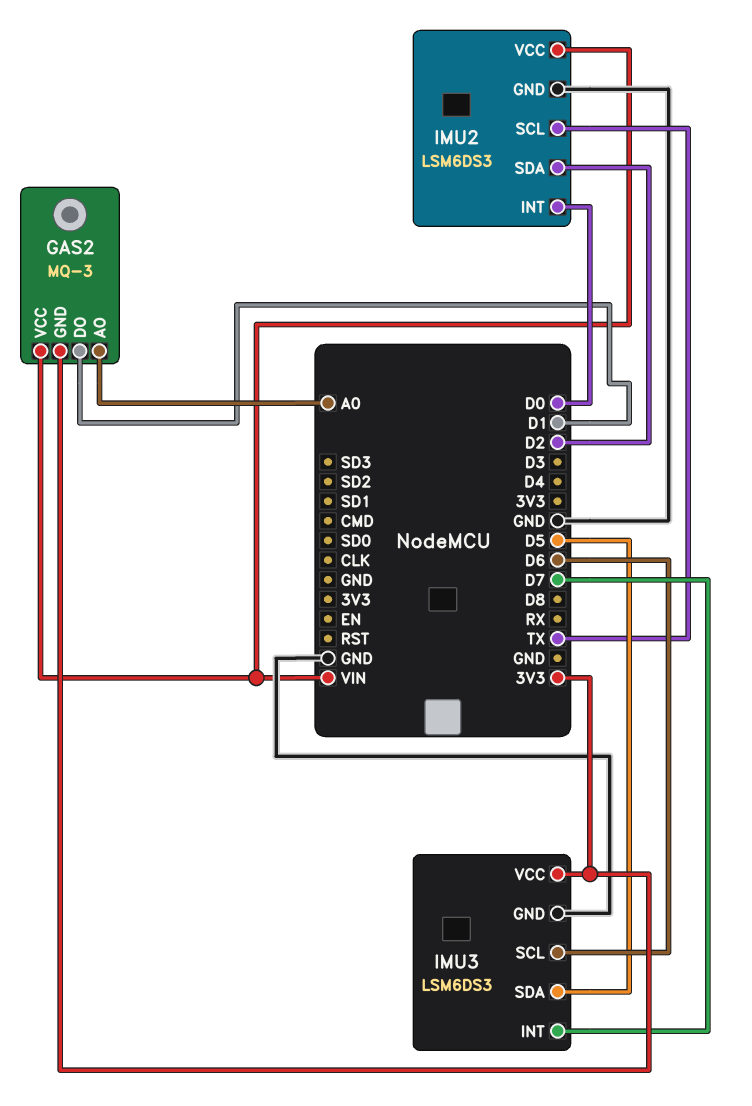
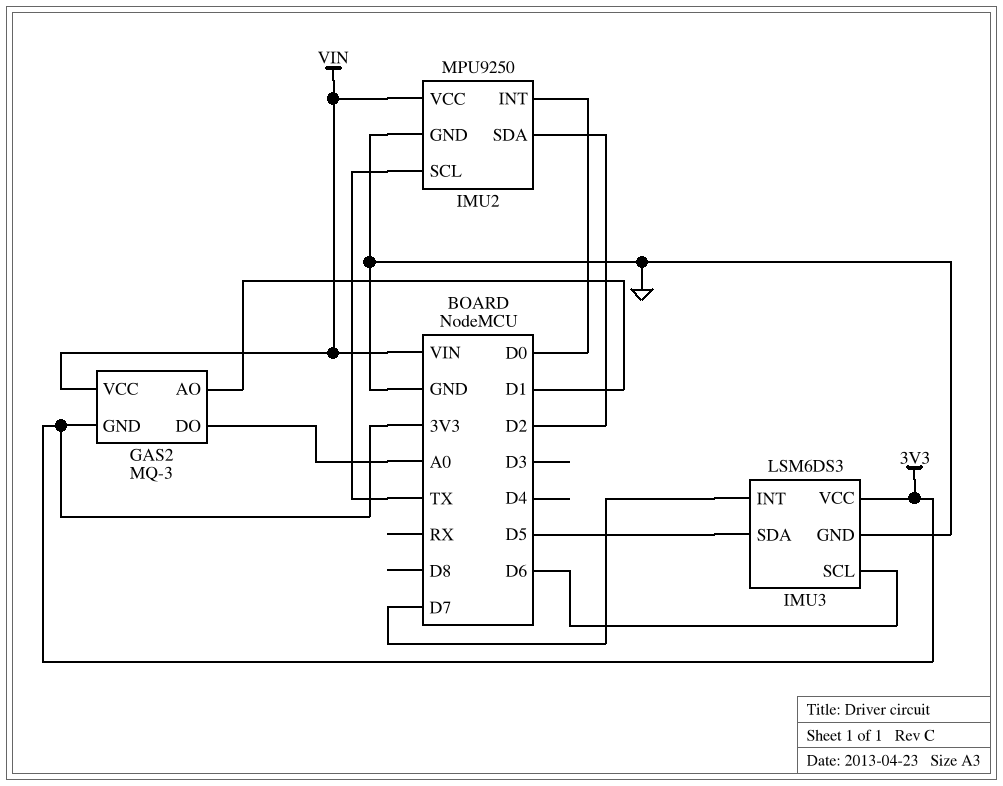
GAS2 pin AO: A0 -> D1
GAS2 pin DO: D1 -> A0
IMU2: LSM6DS3 -> MPU9250

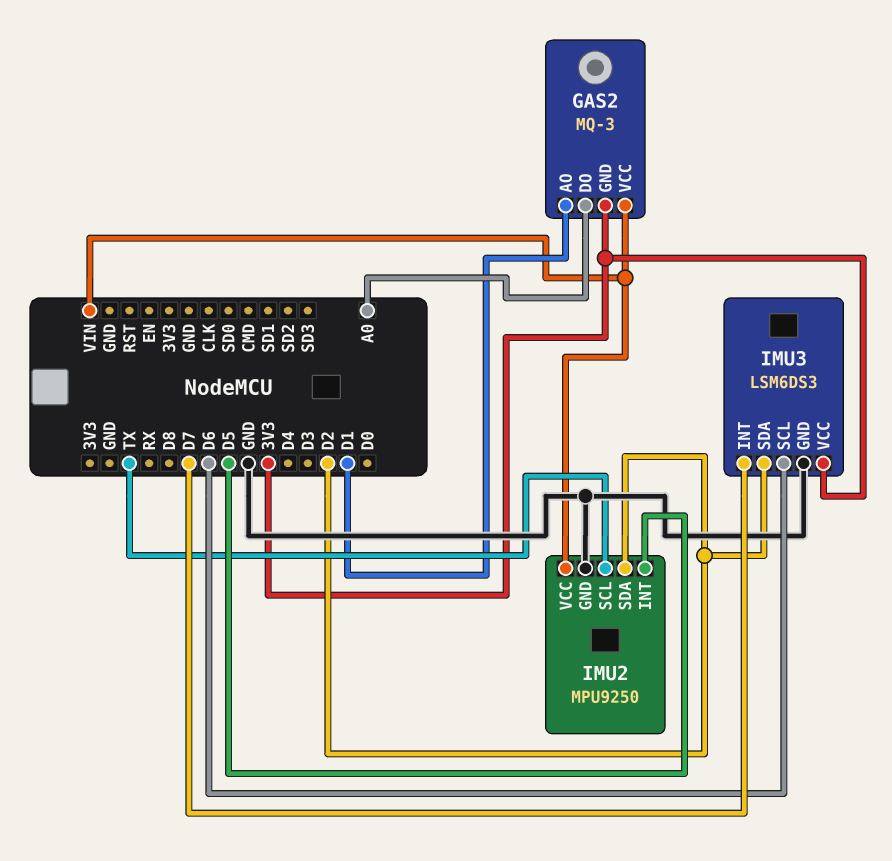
IMU2 pin INT: D0 -> D5
IMU3 pin SDA: D5 -> D2

